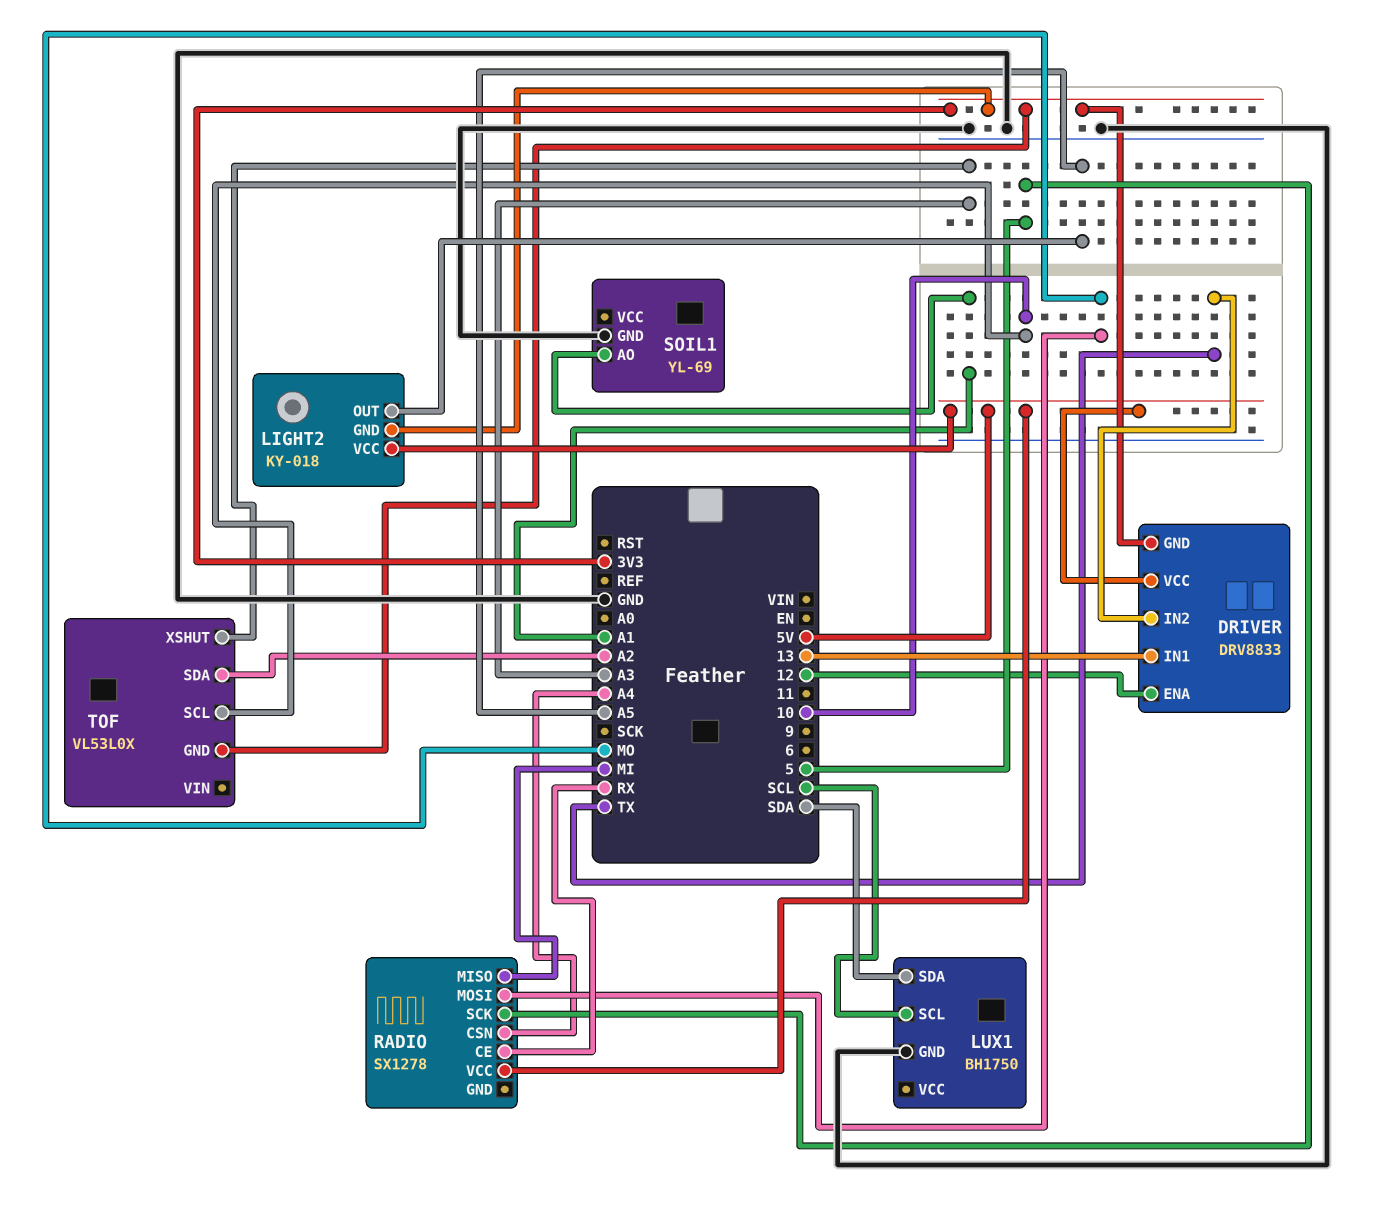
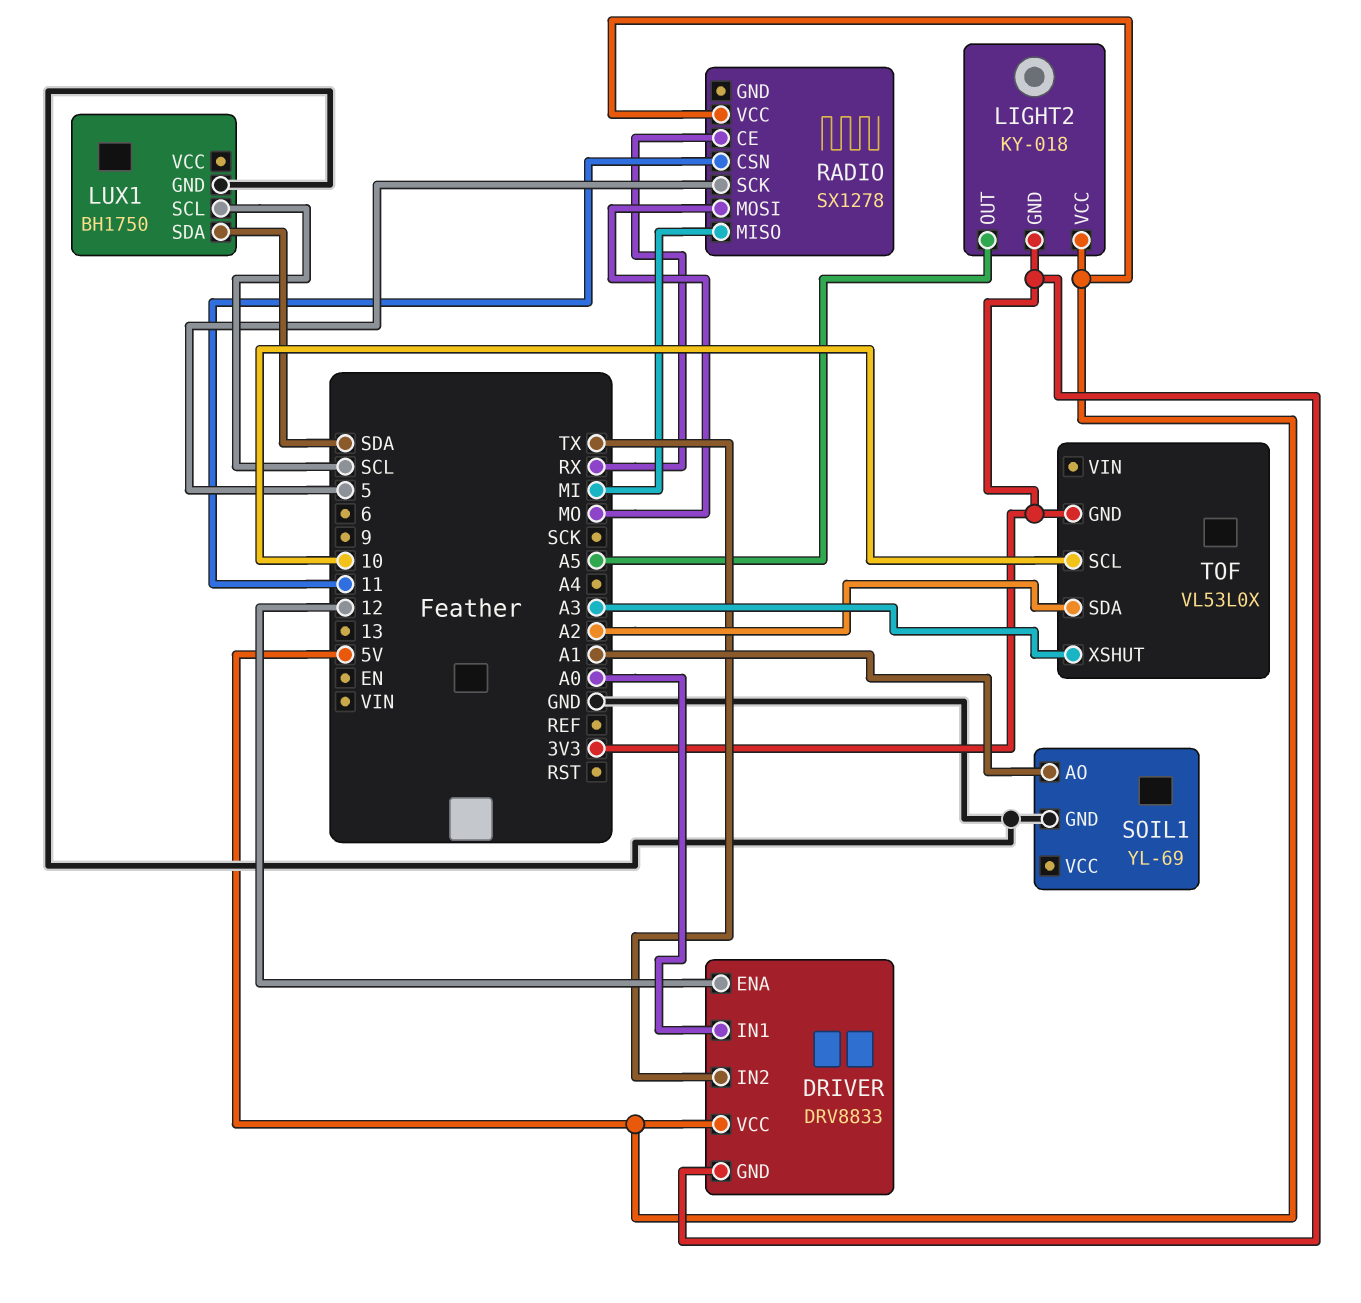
DRIVER pin IN1: 13 -> A0
RADIO pin CSN: A4 -> 11

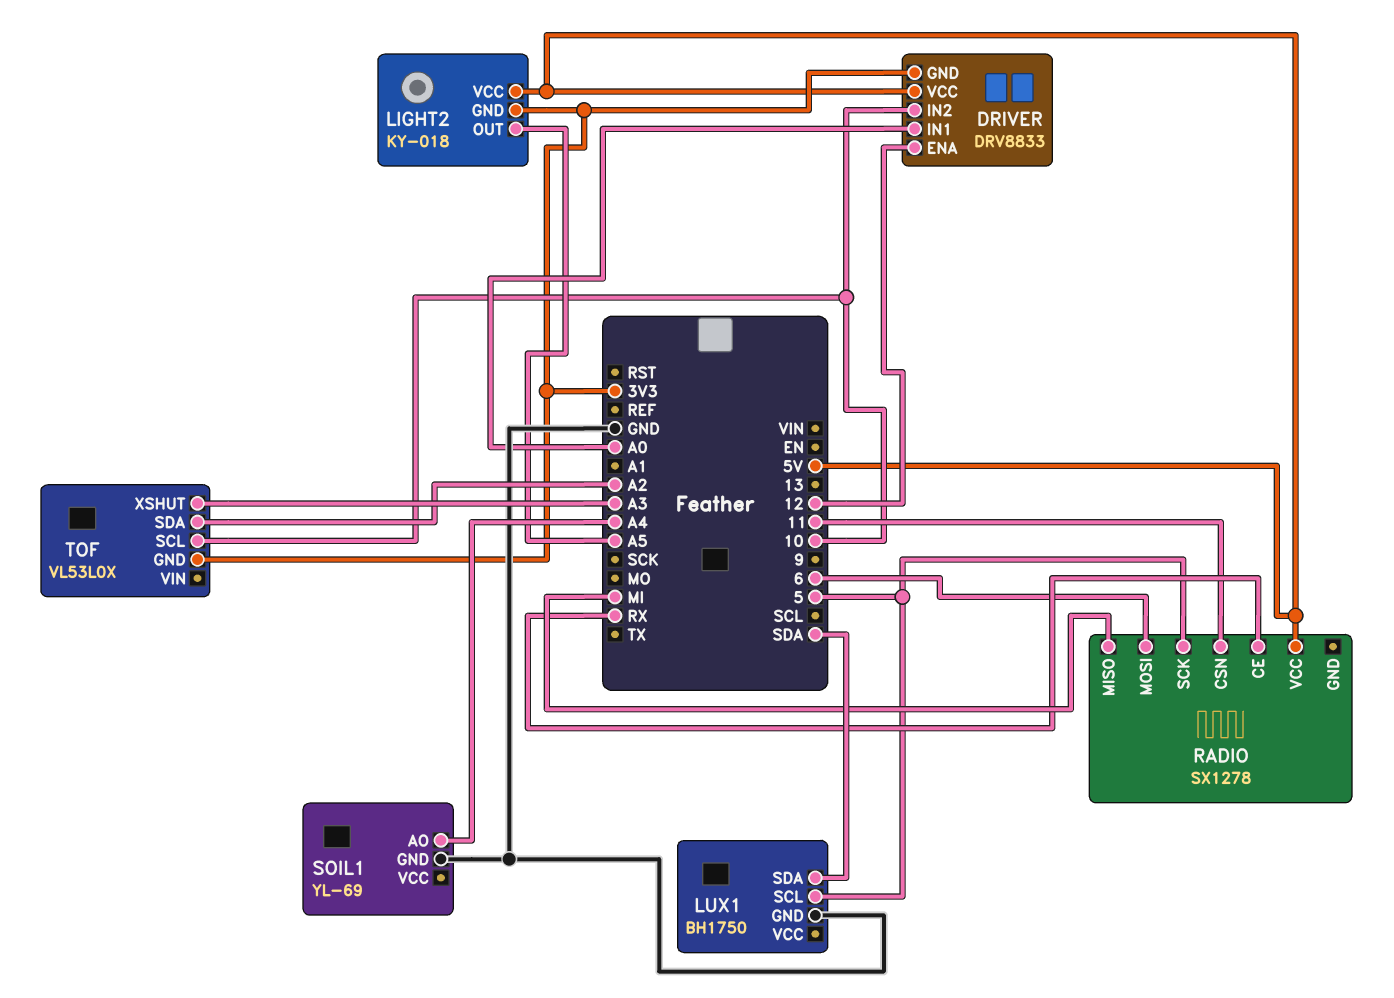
DRIVER pin IN2: TX -> 10
LUX1 pin SCL: SCL -> 5
RADIO pin MOSI: MO -> 6
SOIL1 pin AO: A1 -> A4

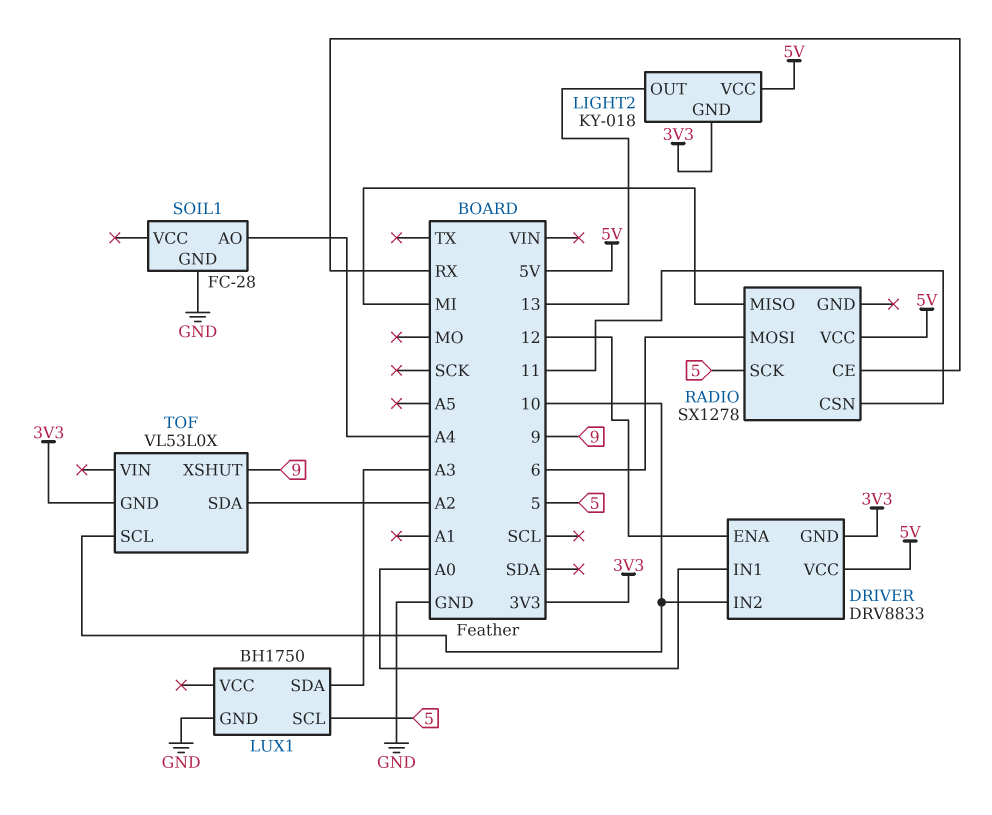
LIGHT2 pin OUT: A5 -> 13
LUX1 pin SDA: SDA -> A3
SOIL1: YL-69 -> FC-28
TOF pin XSHUT: A3 -> 9

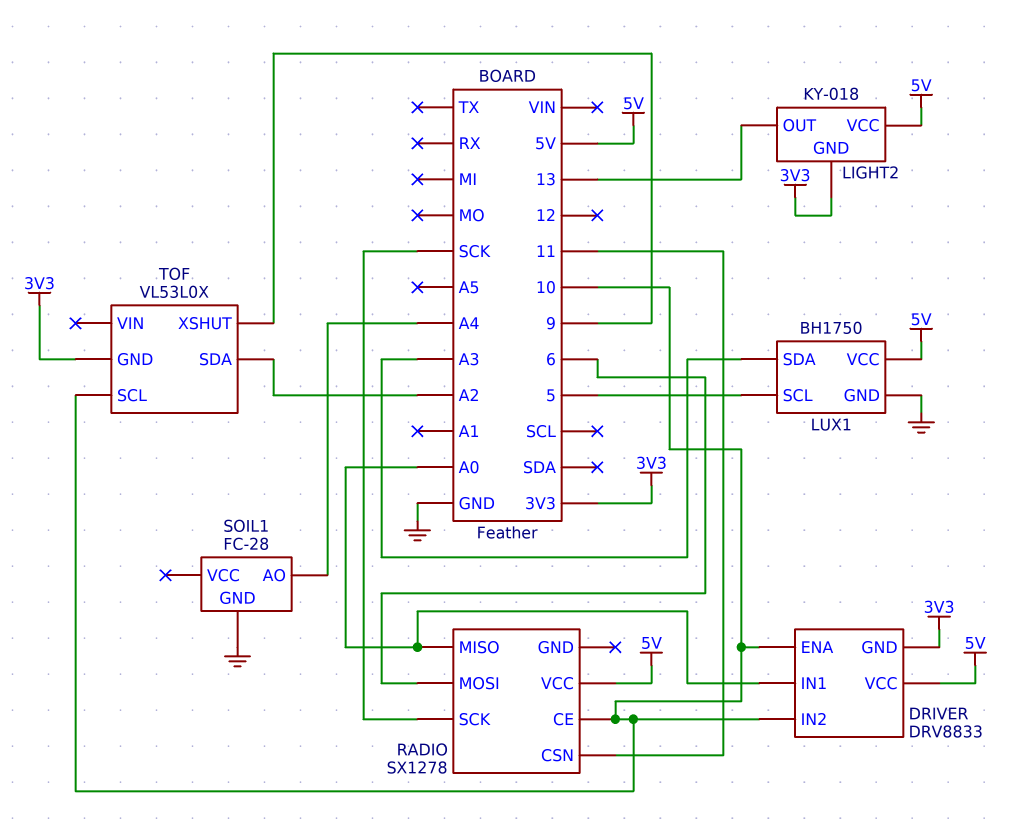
DRIVER pin ENA: 12 -> 10
LUX1 pin VCC: none -> 5V
RADIO pin CE: RX -> 10
RADIO pin MISO: MI -> A0
RADIO pin SCK: 5 -> SCK

